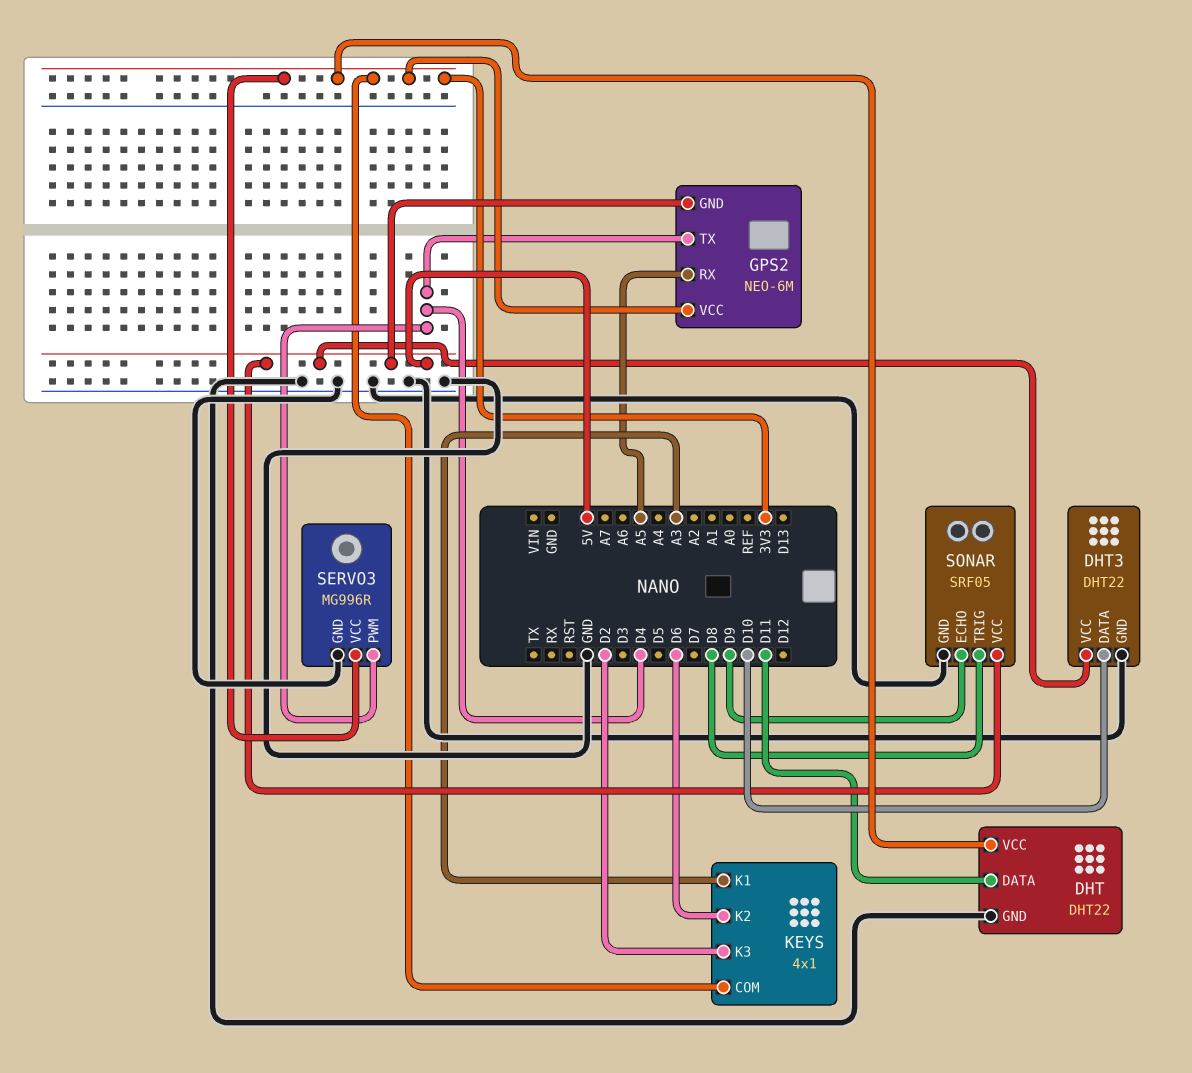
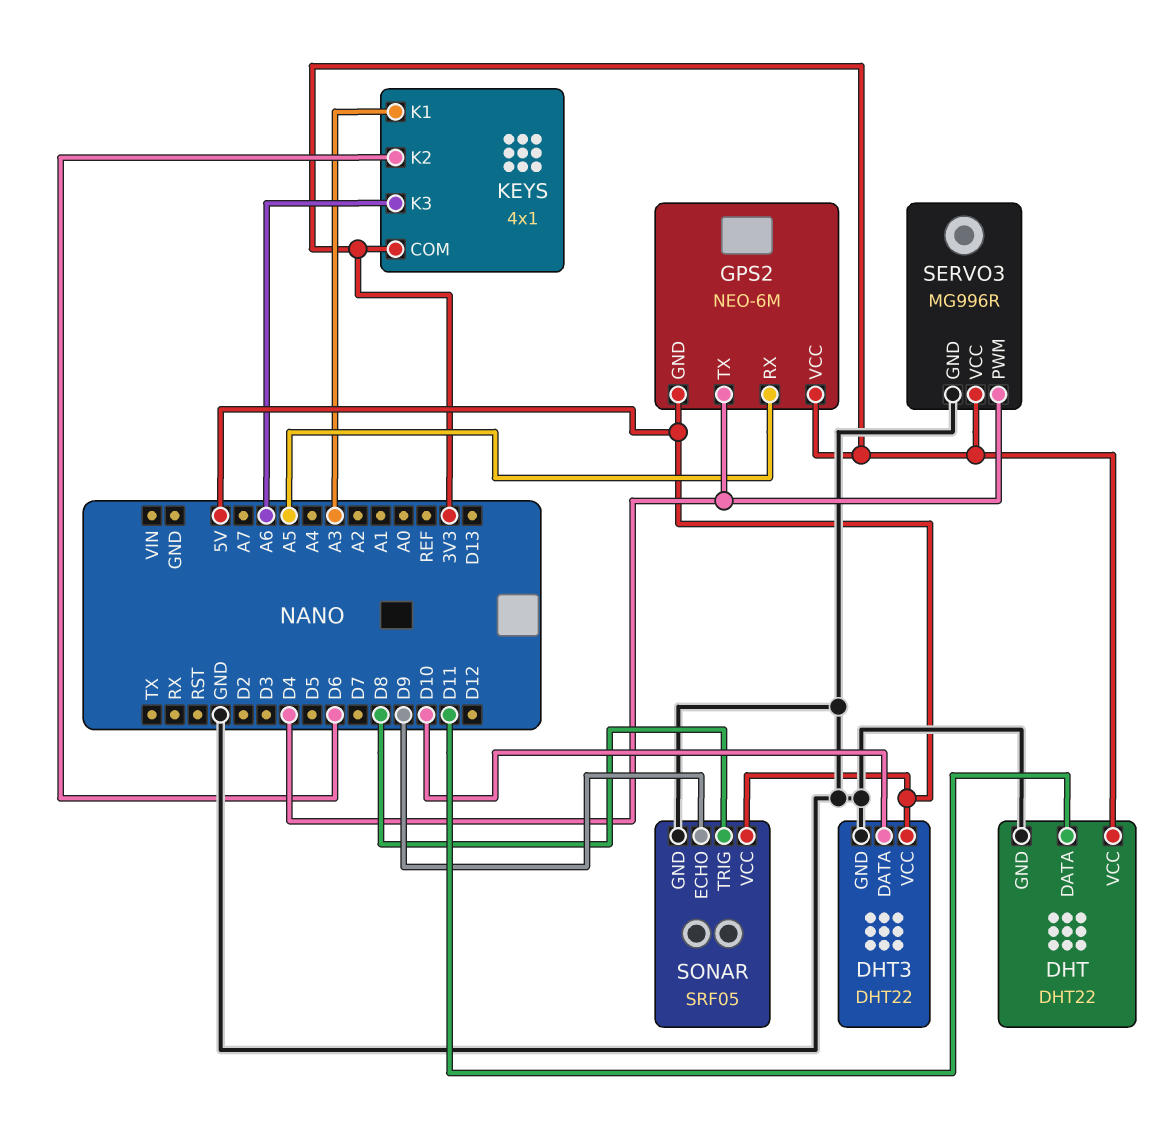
KEYS pin K3: D2 -> A6

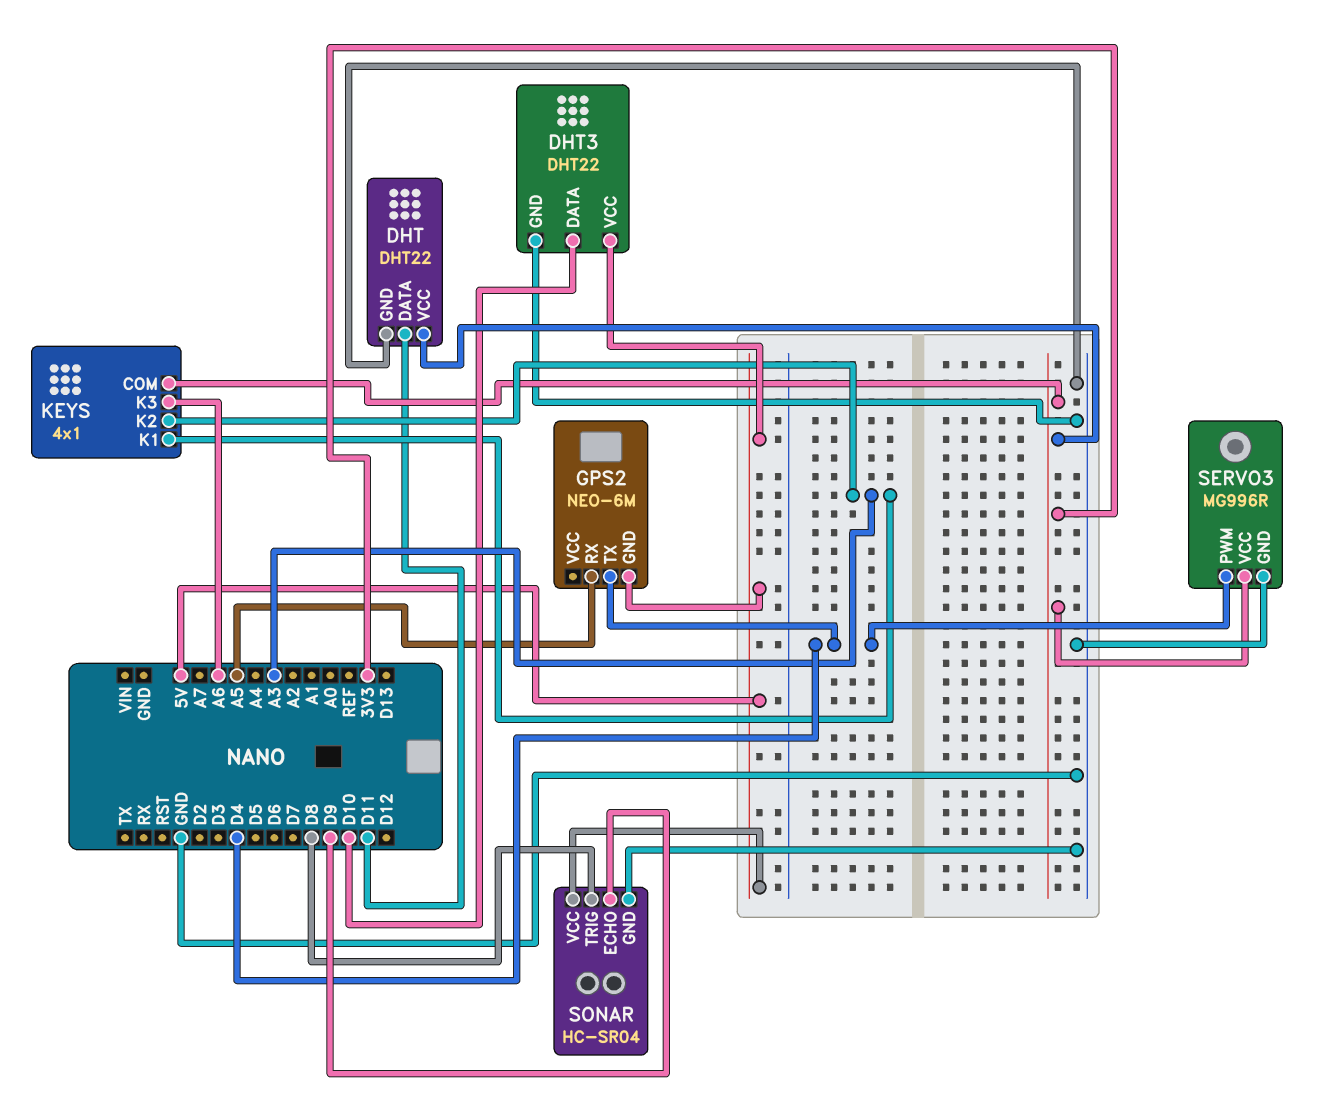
GPS2 pin VCC: 3V3 -> none
KEYS pin K2: D6 -> A3
SONAR: SRF05 -> HC-SR04

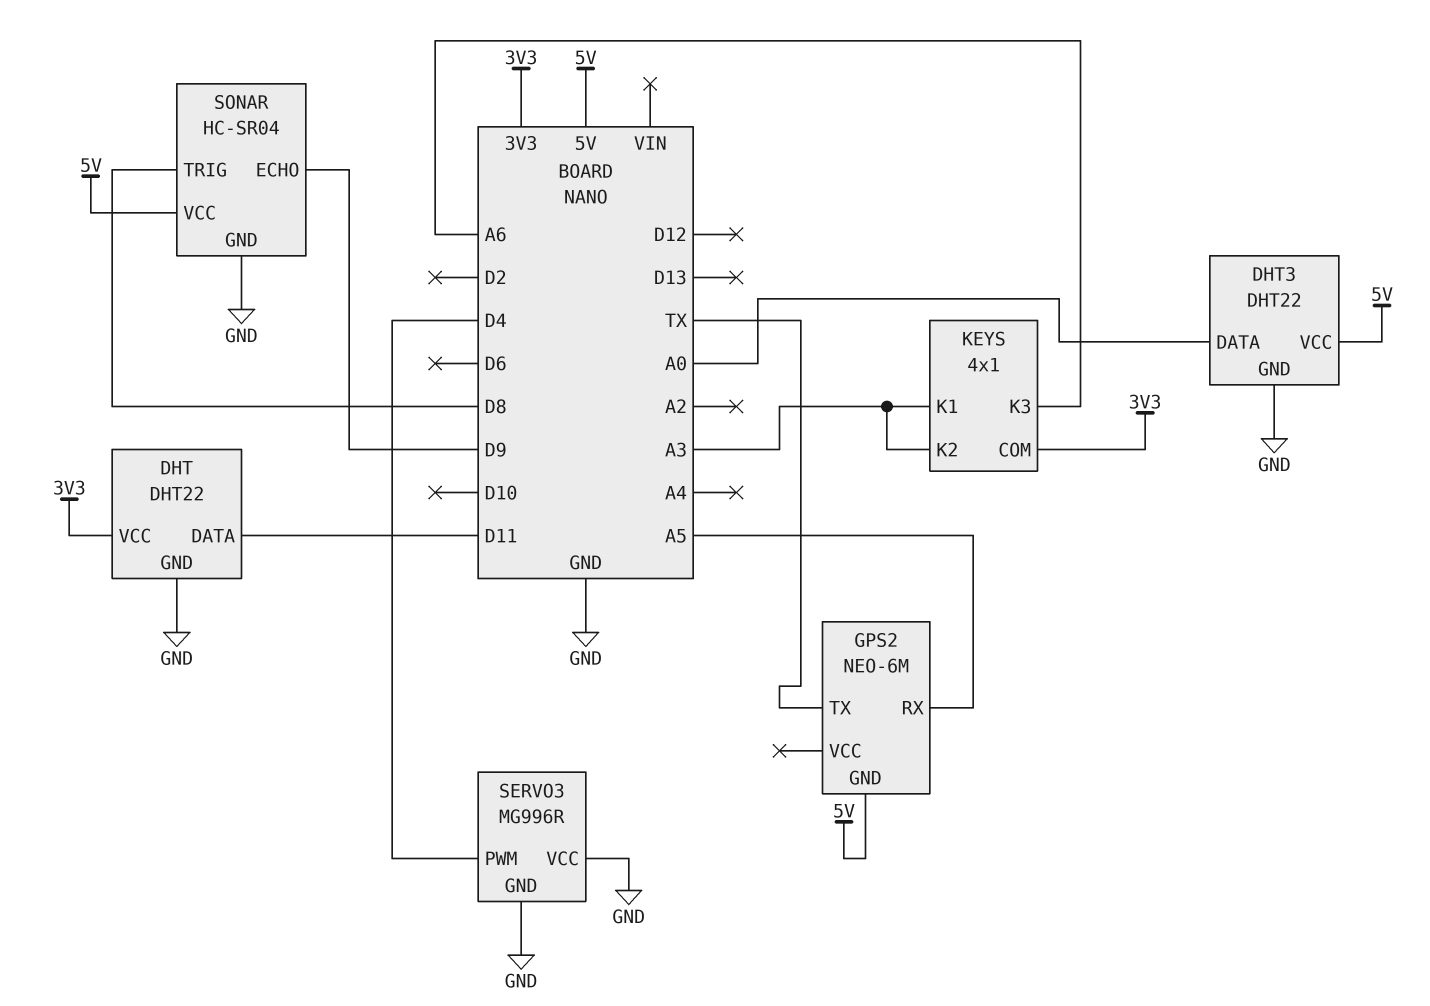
DHT3 pin DATA: D10 -> A0
GPS2 pin TX: D4 -> TX
SERVO3 pin VCC: 3V3 -> GND

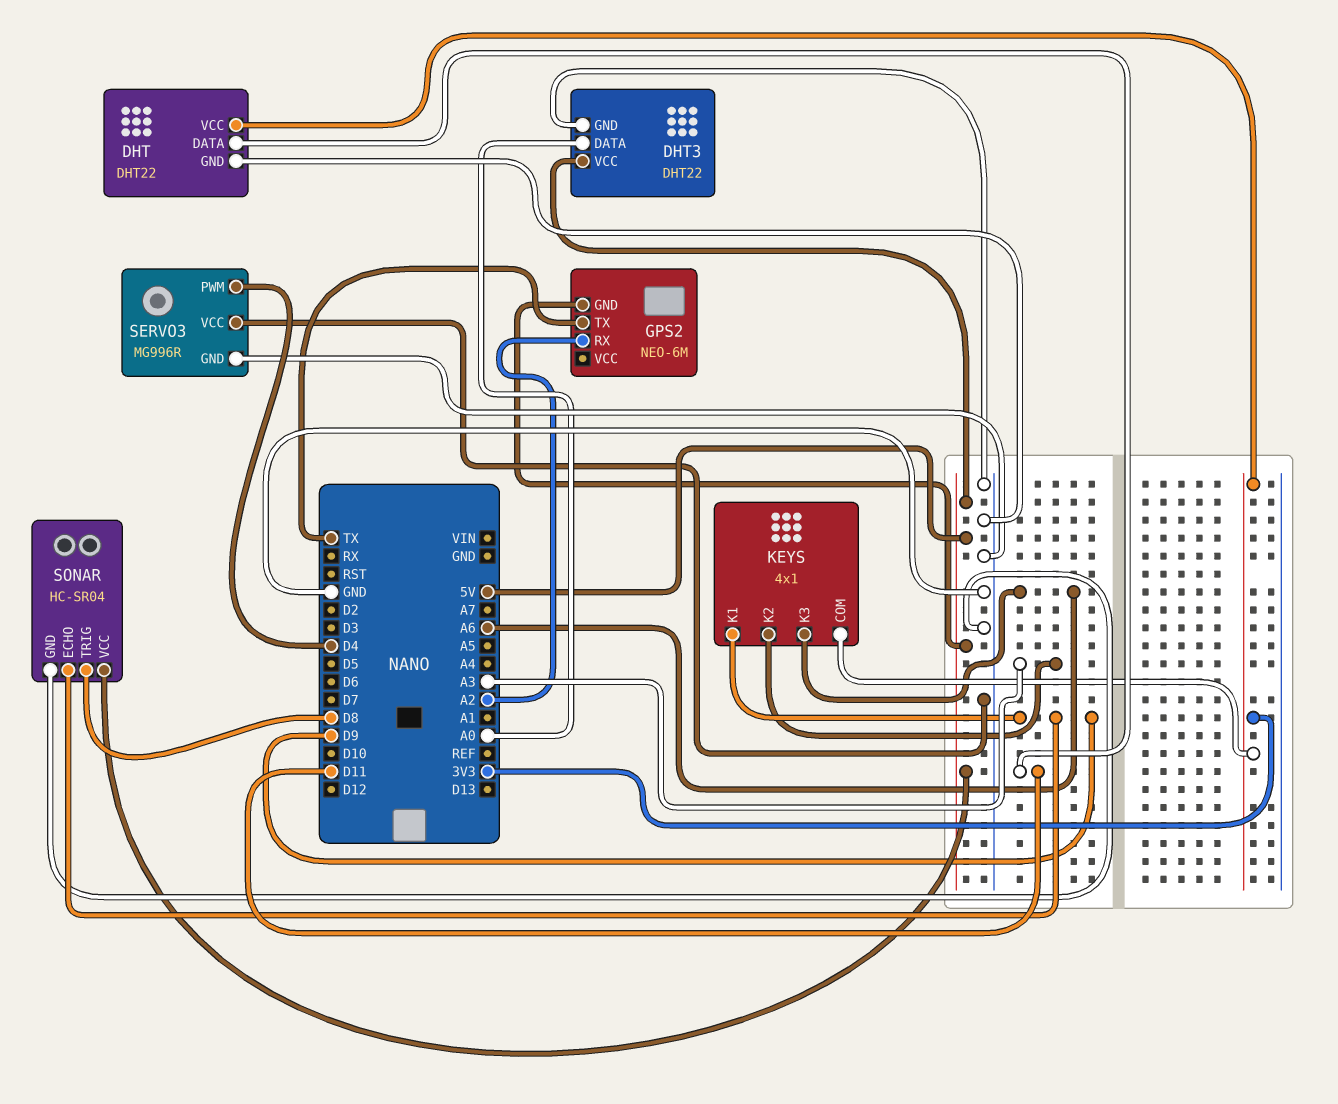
GPS2 pin RX: A5 -> A2
KEYS pin K1: A3 -> D9

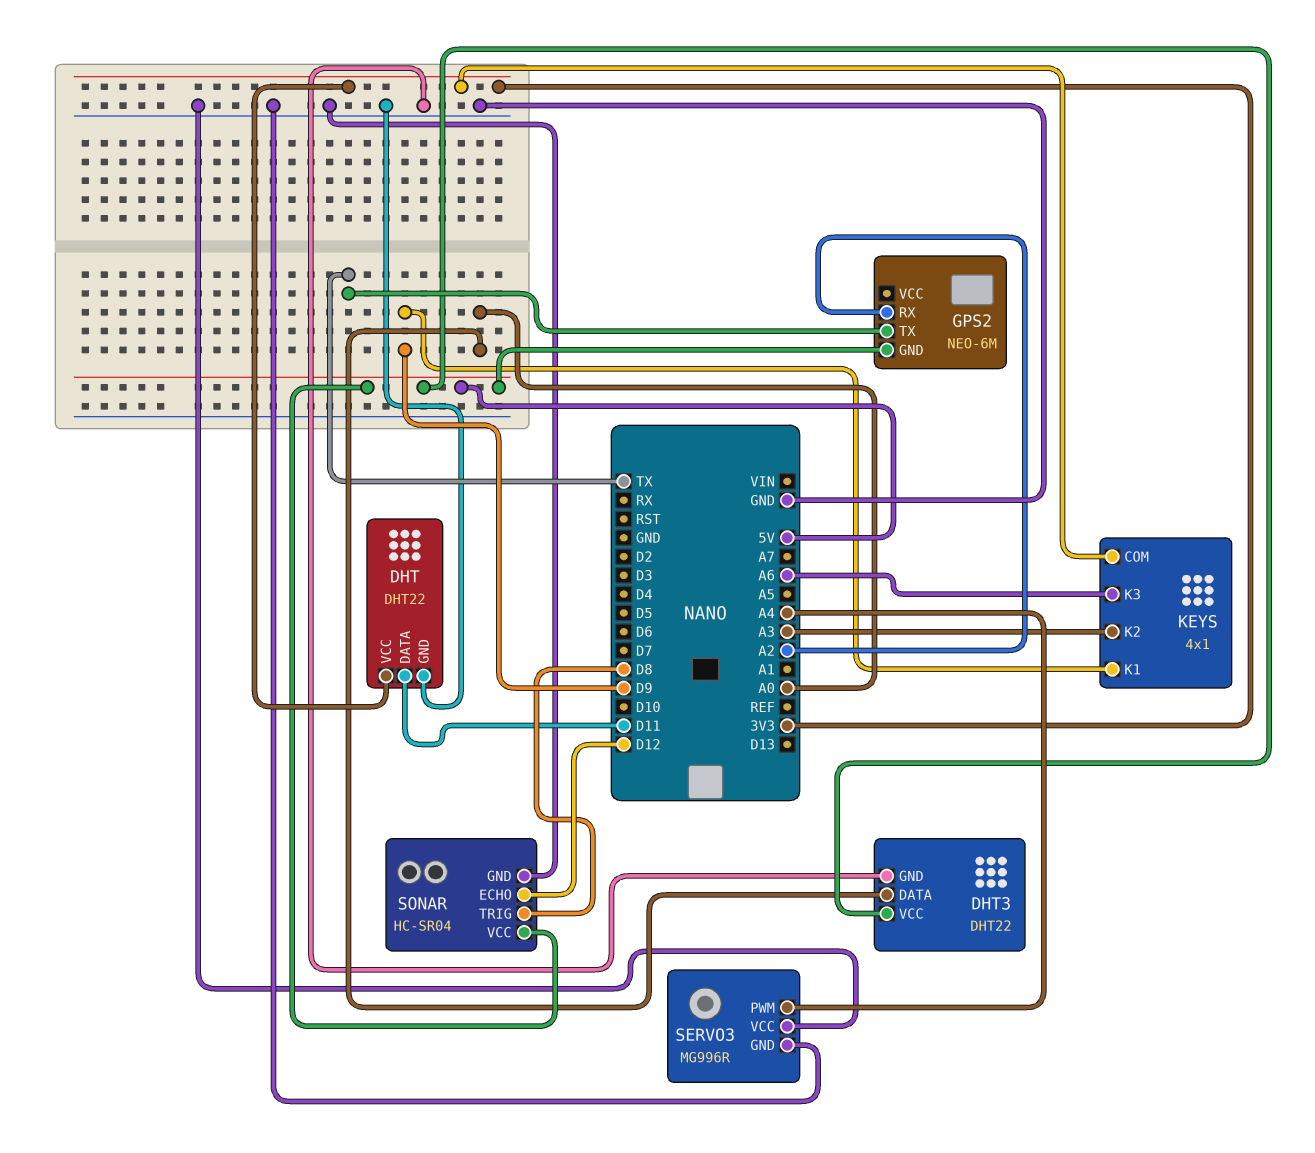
SERVO3 pin PWM: D4 -> A4
SONAR pin ECHO: D9 -> D12

